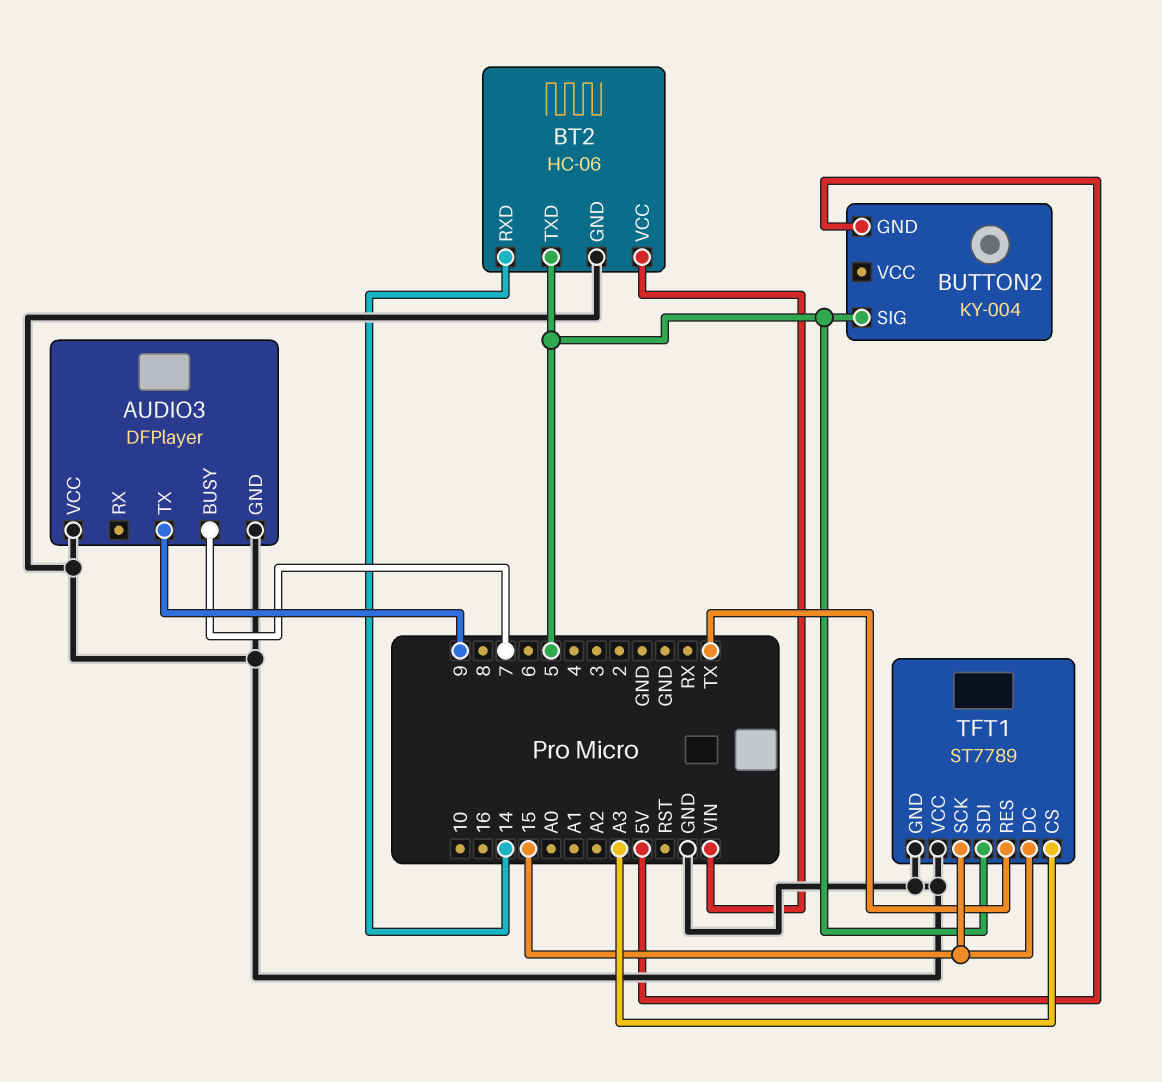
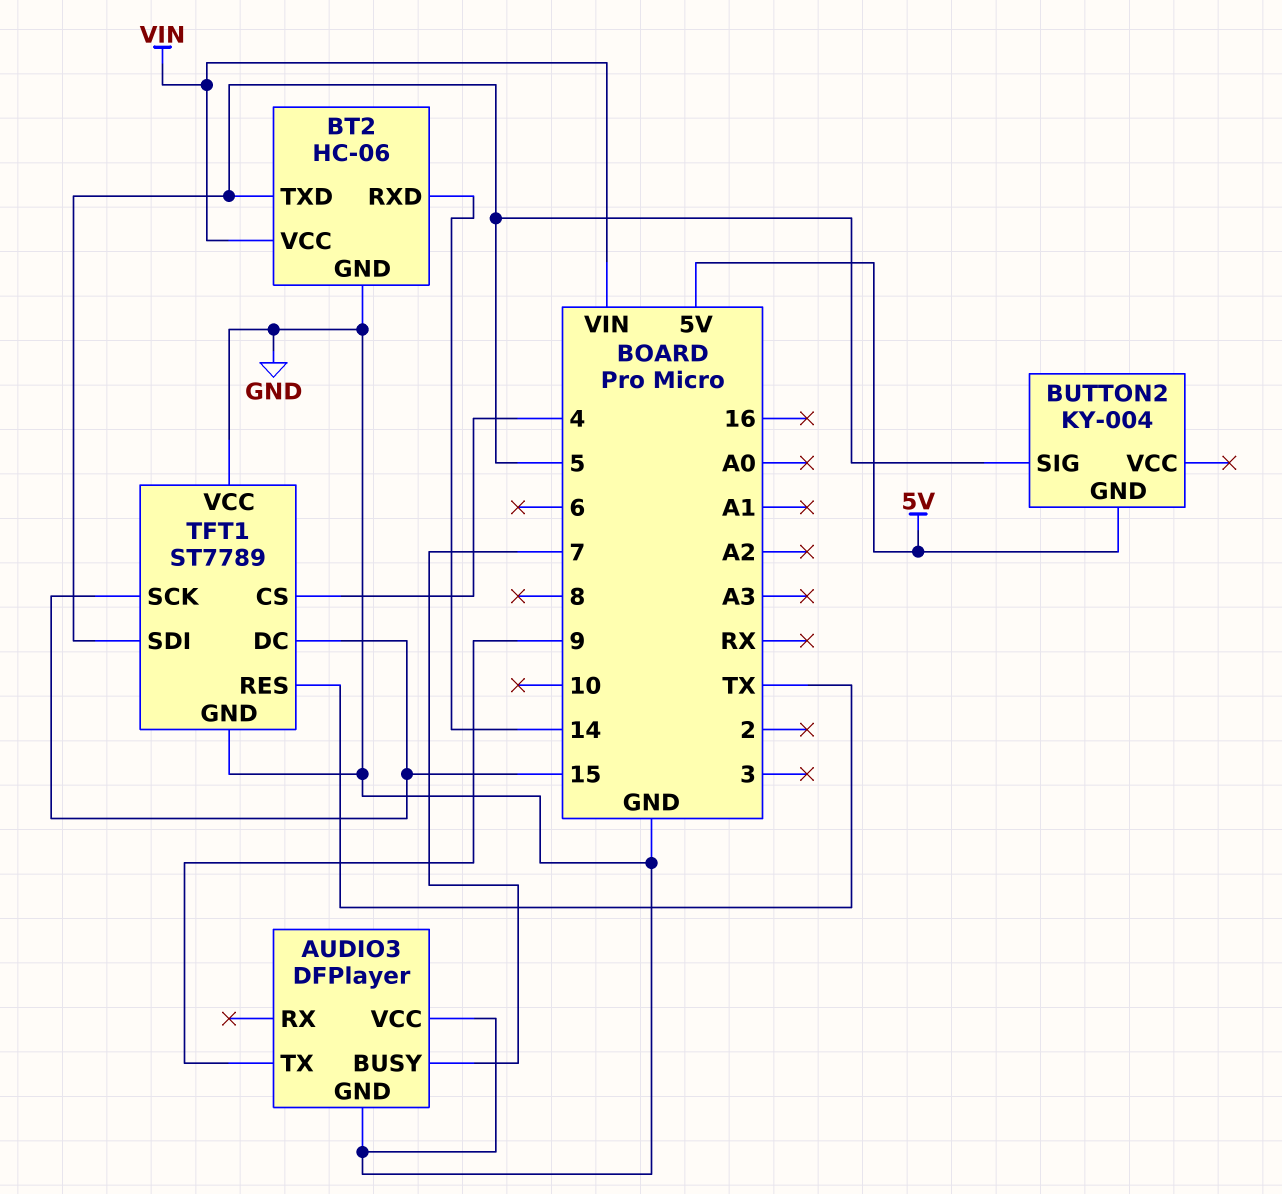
TFT1 pin CS: A3 -> 4

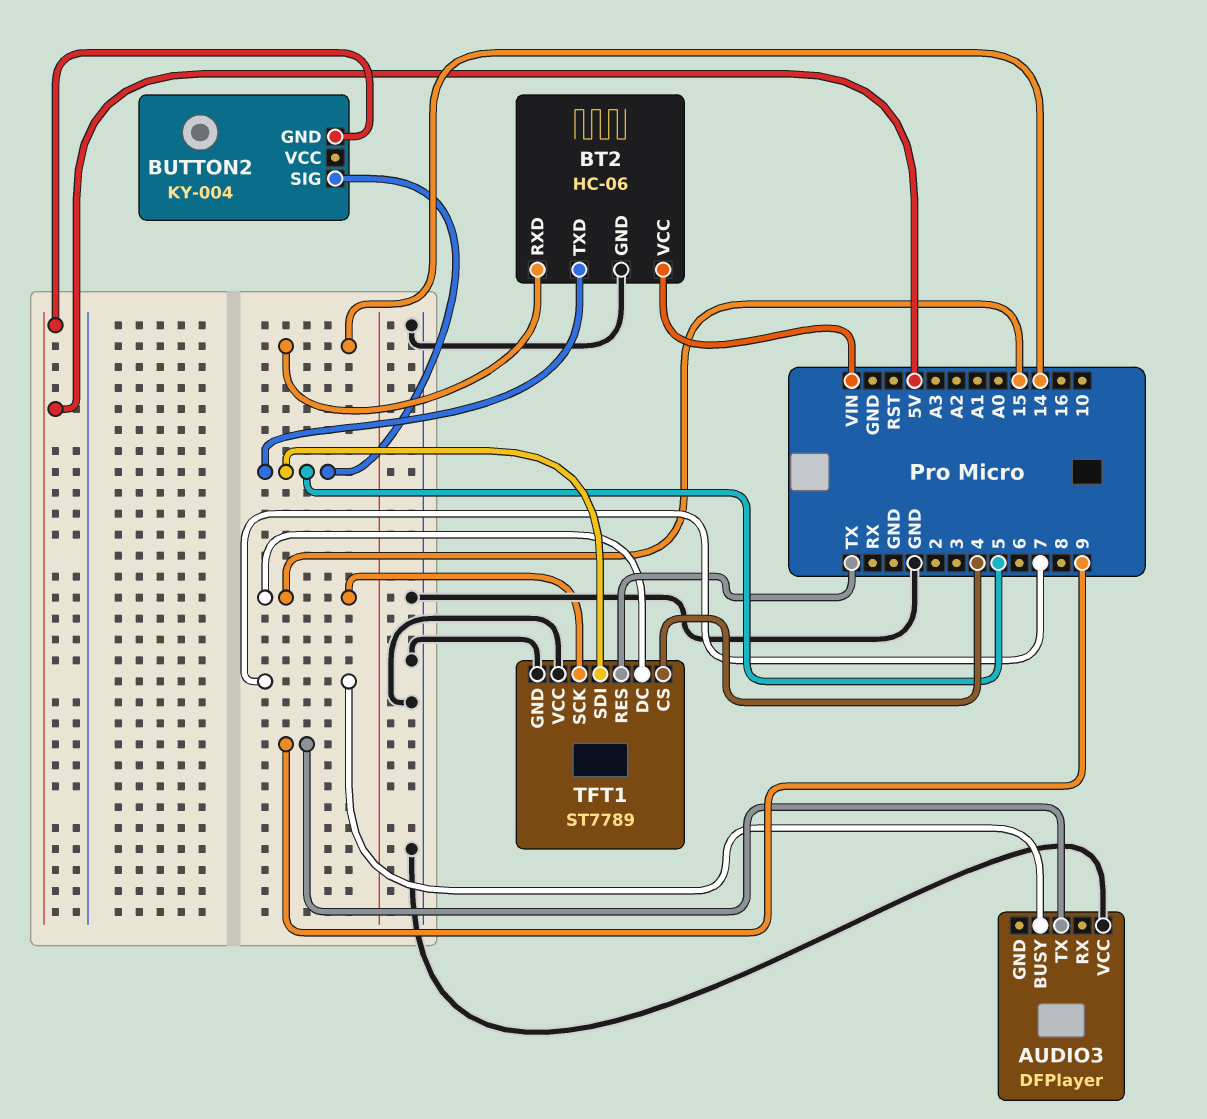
AUDIO3 pin GND: GND -> none

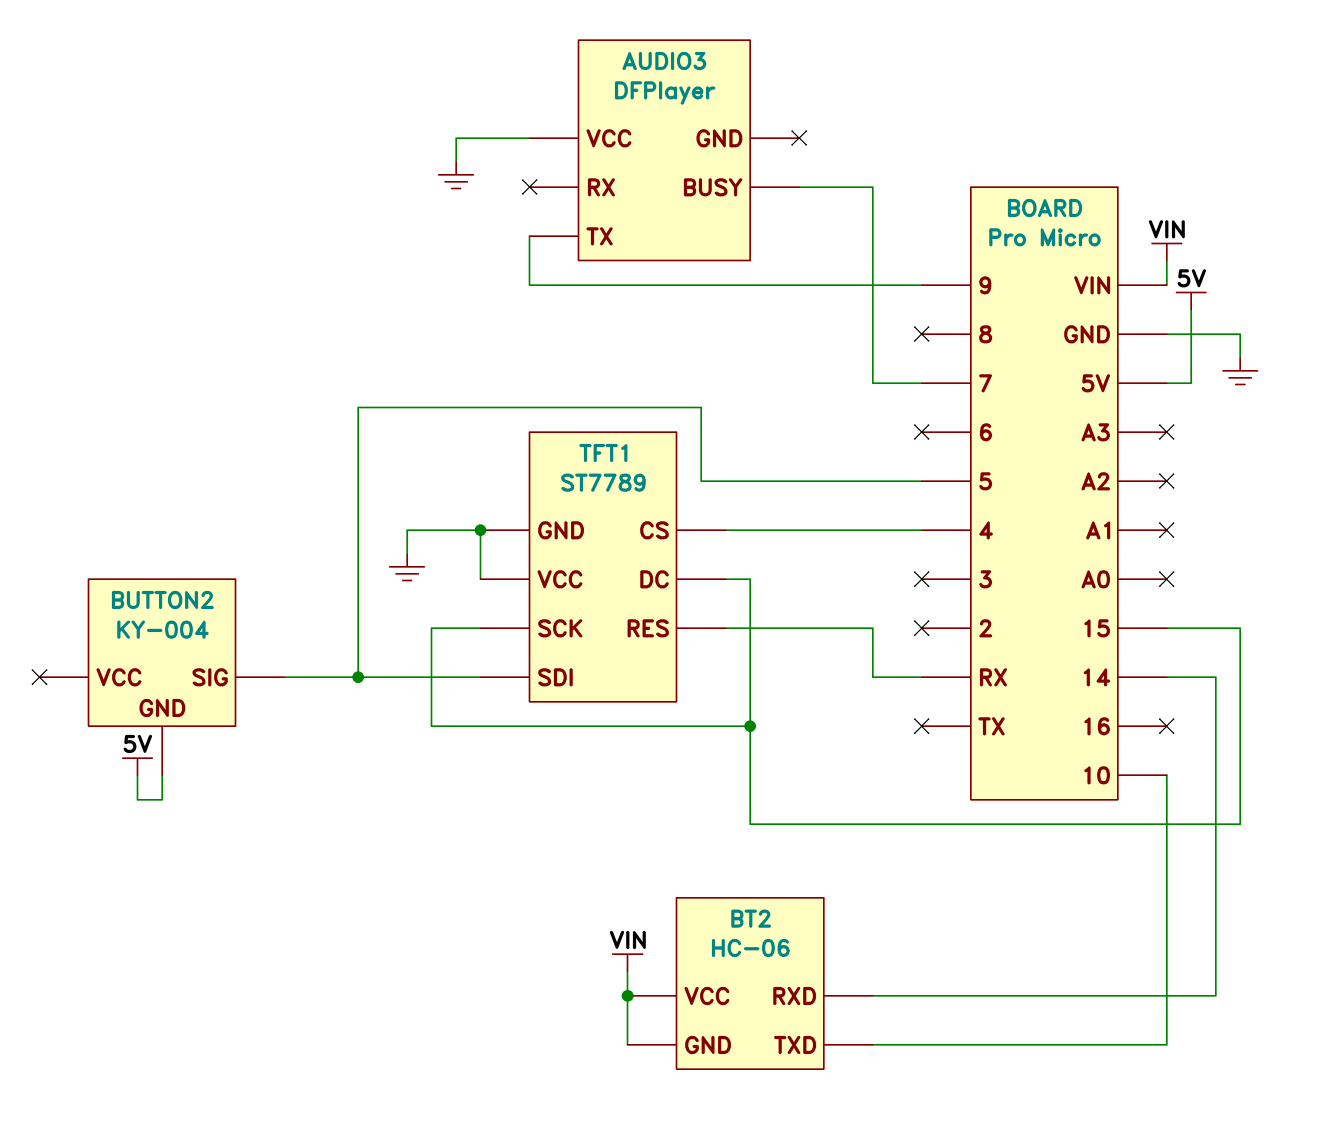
BT2 pin GND: GND -> VIN
BT2 pin TXD: 5 -> 10
TFT1 pin RES: TX -> RX

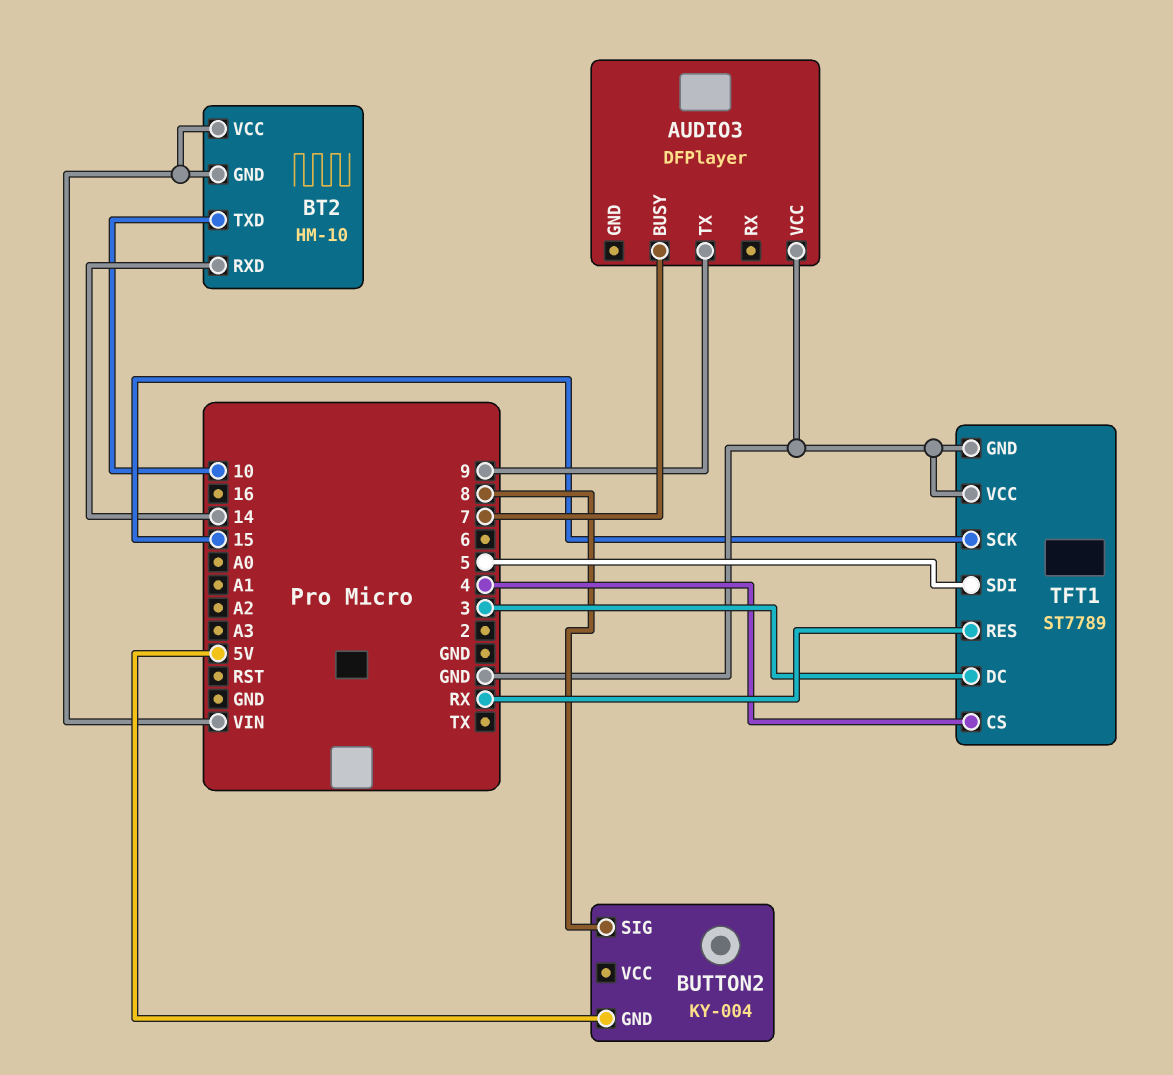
BT2: HC-06 -> HM-10
BUTTON2 pin SIG: 5 -> 8
TFT1 pin DC: 15 -> 3

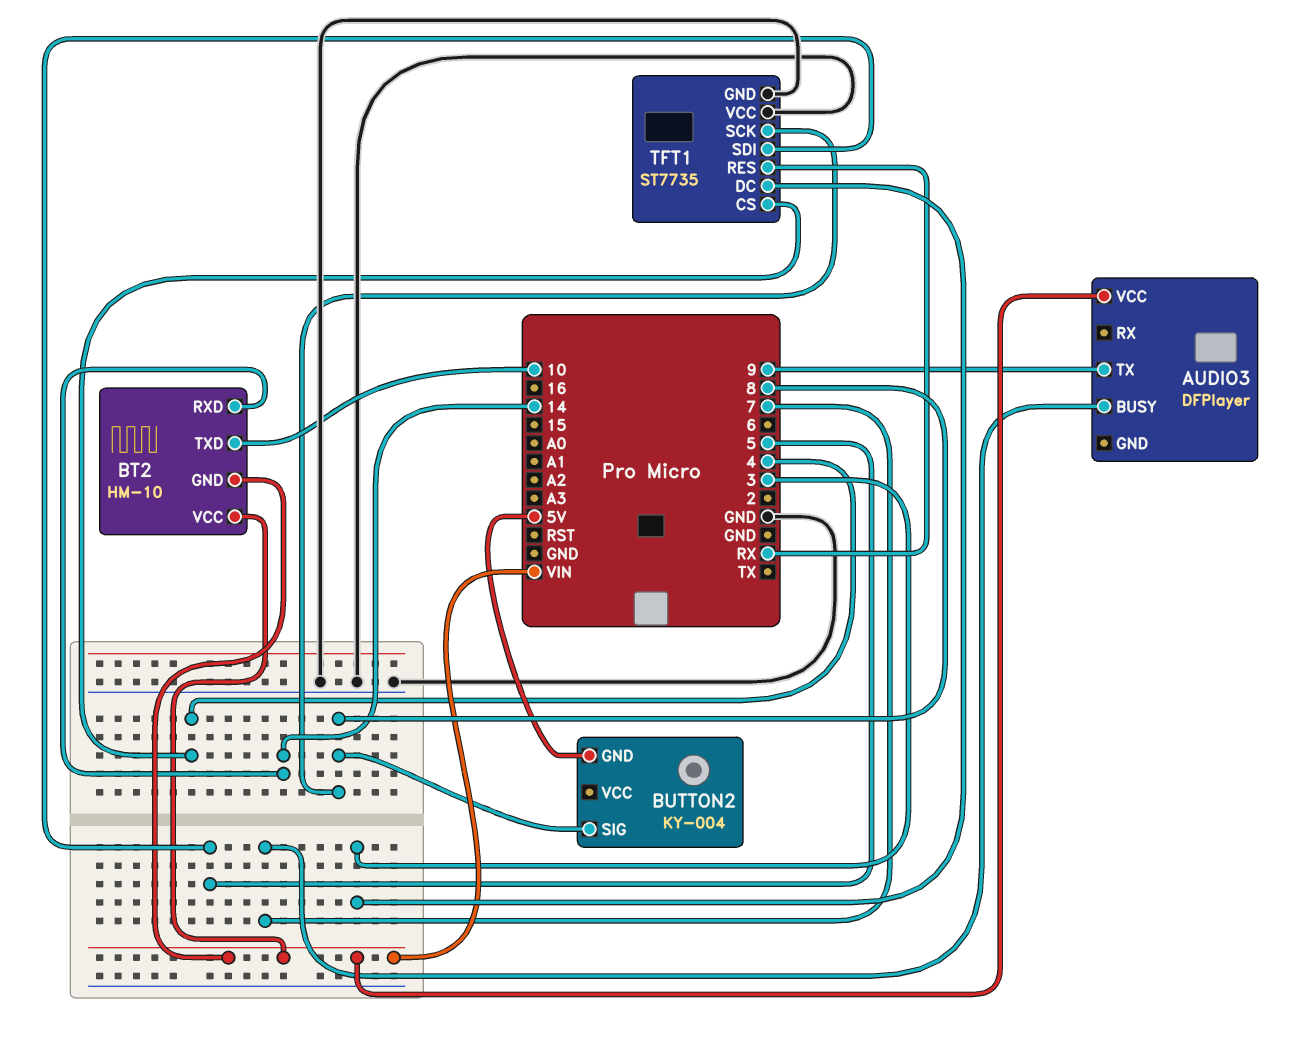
AUDIO3 pin VCC: GND -> VIN
TFT1: ST7789 -> ST7735
TFT1 pin SCK: 15 -> 8

